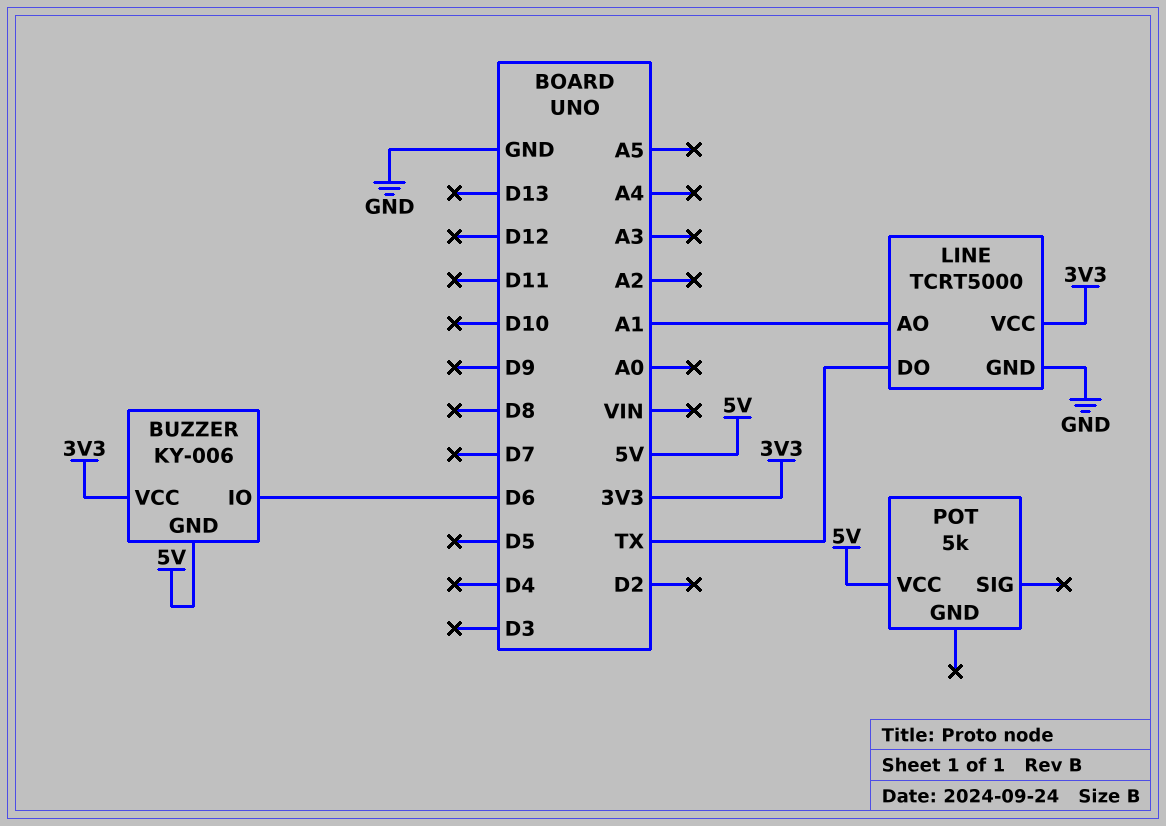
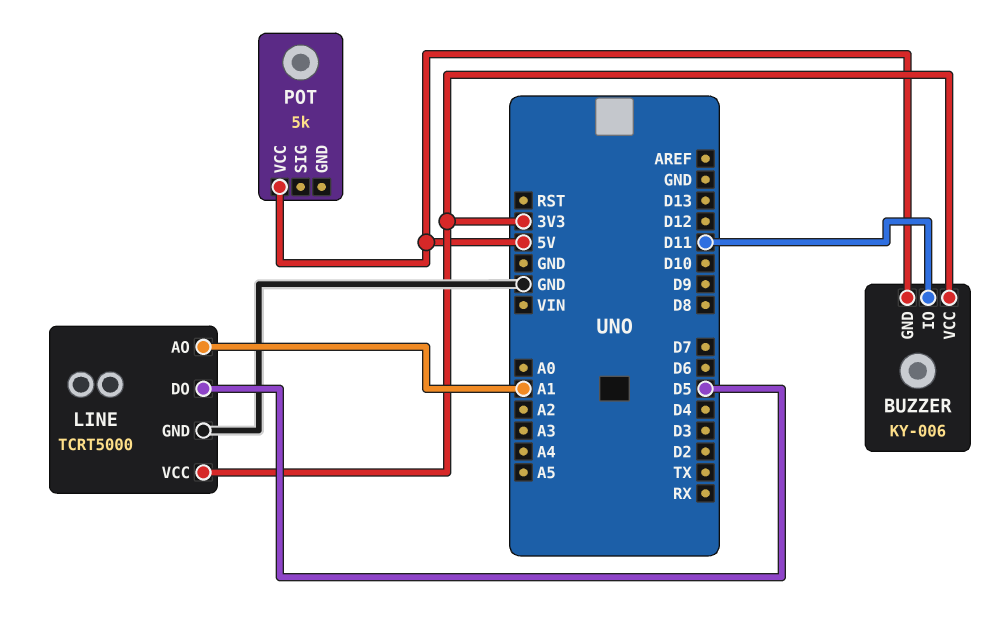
BUZZER pin IO: D6 -> D11
LINE pin DO: TX -> D5

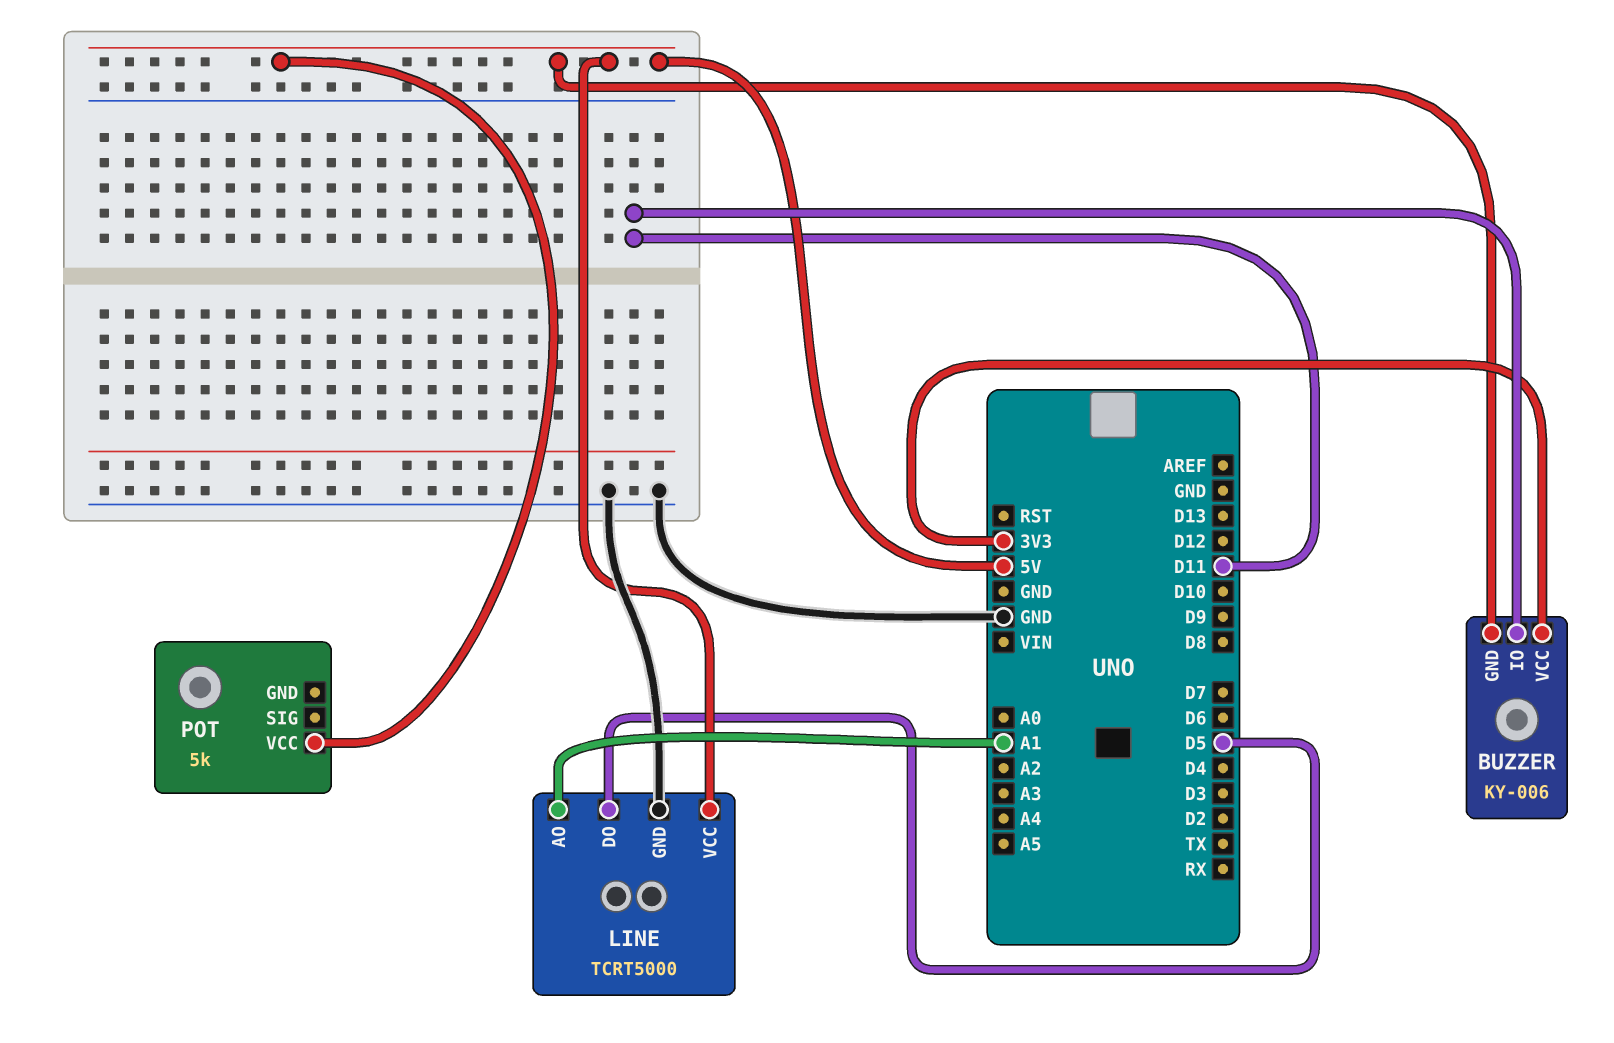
LINE pin VCC: 3V3 -> 5V

